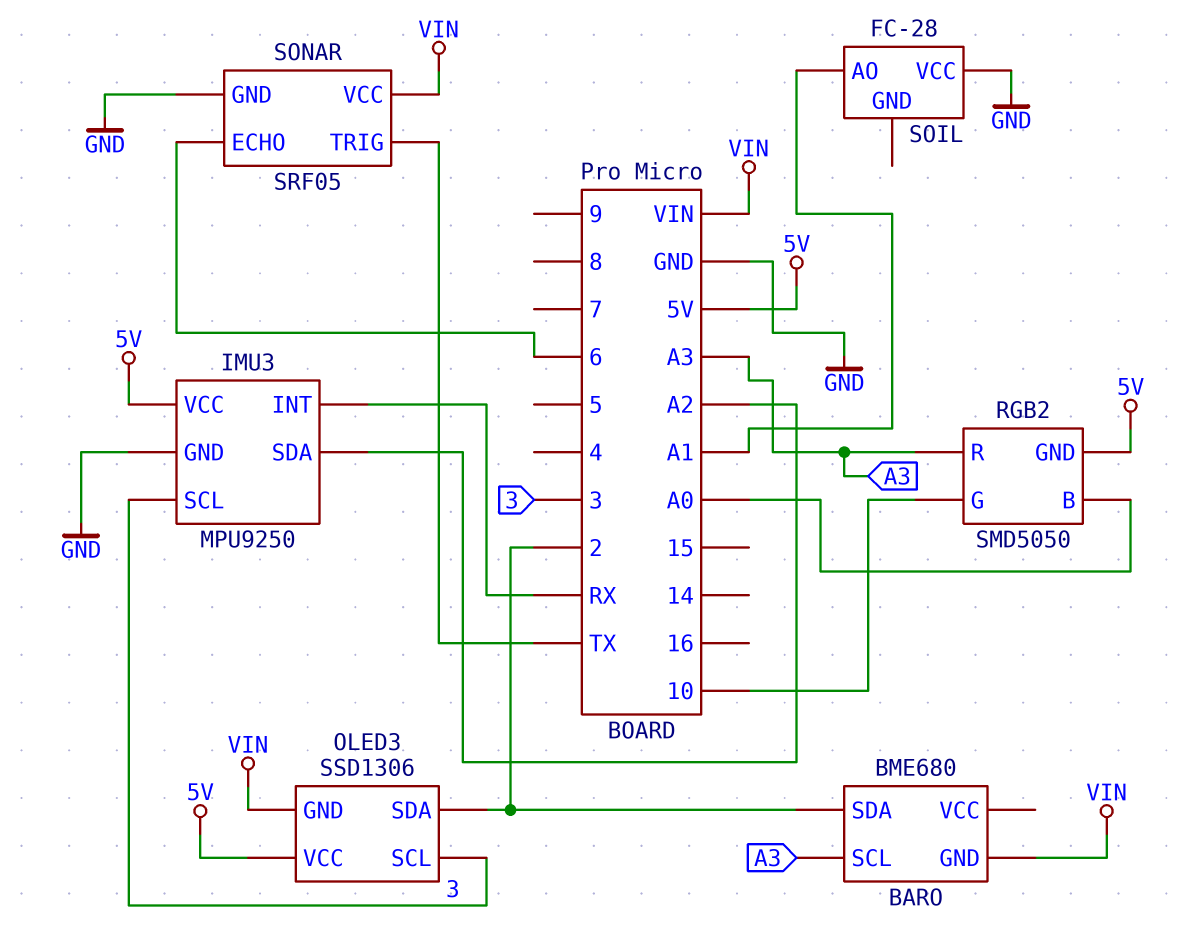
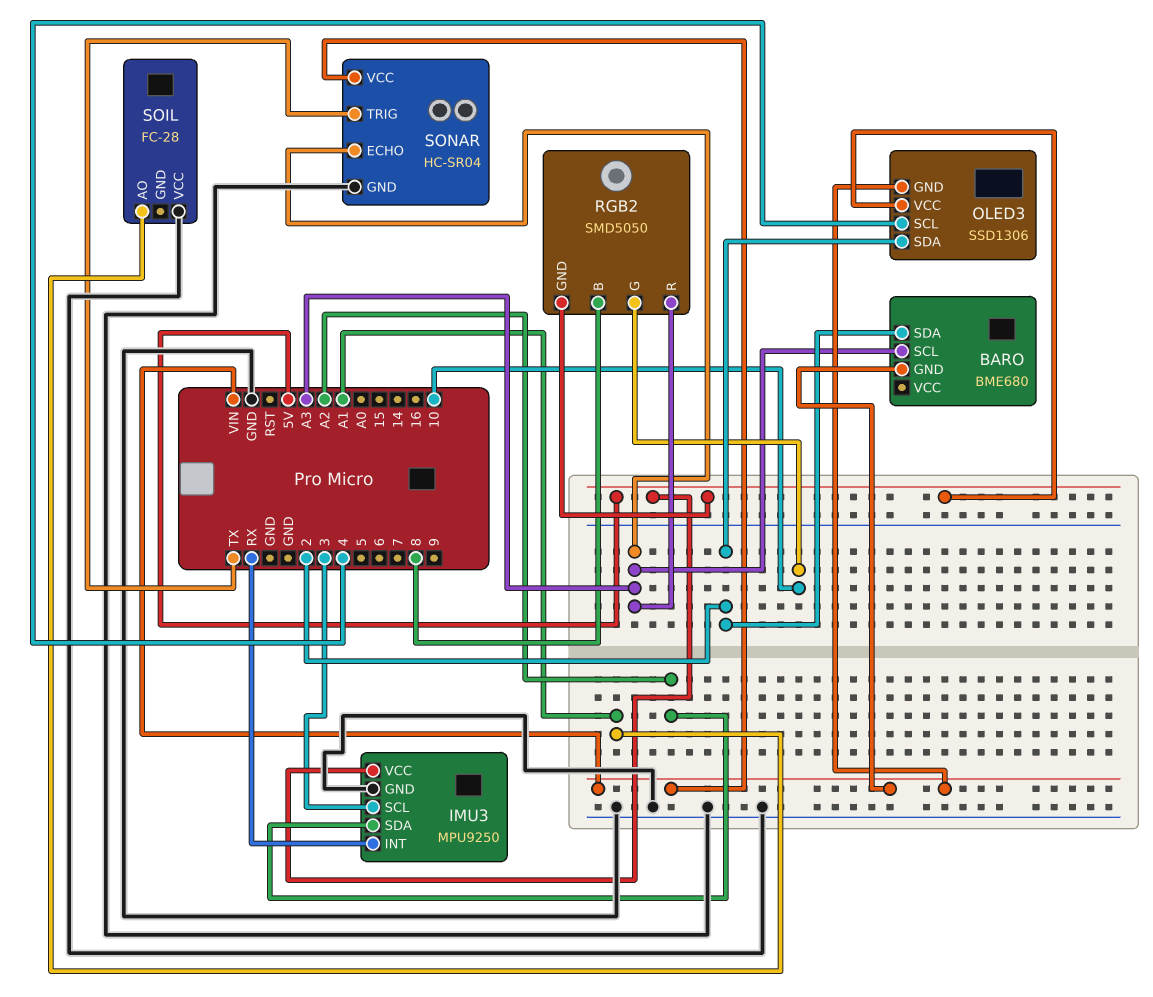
OLED3 pin SCL: 3 -> 4
RGB2 pin B: A0 -> 8
SONAR: SRF05 -> HC-SR04
SONAR pin ECHO: 6 -> A3

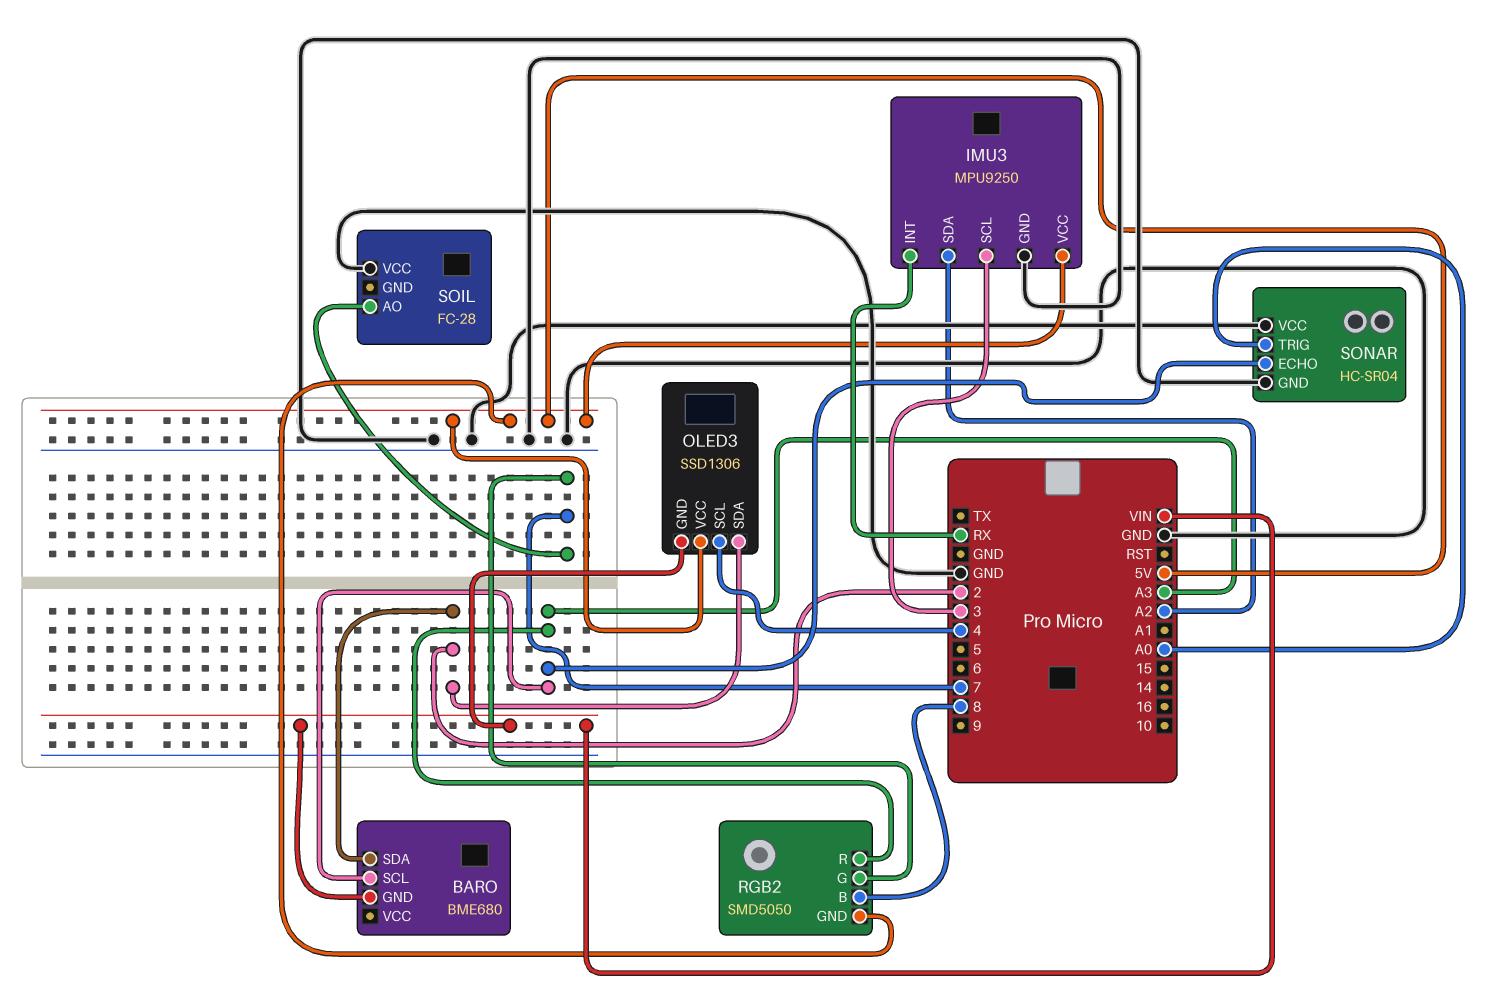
RGB2 pin G: 10 -> 7
SOIL pin AO: A1 -> 7
SONAR pin TRIG: TX -> A0
SONAR pin VCC: VIN -> GND

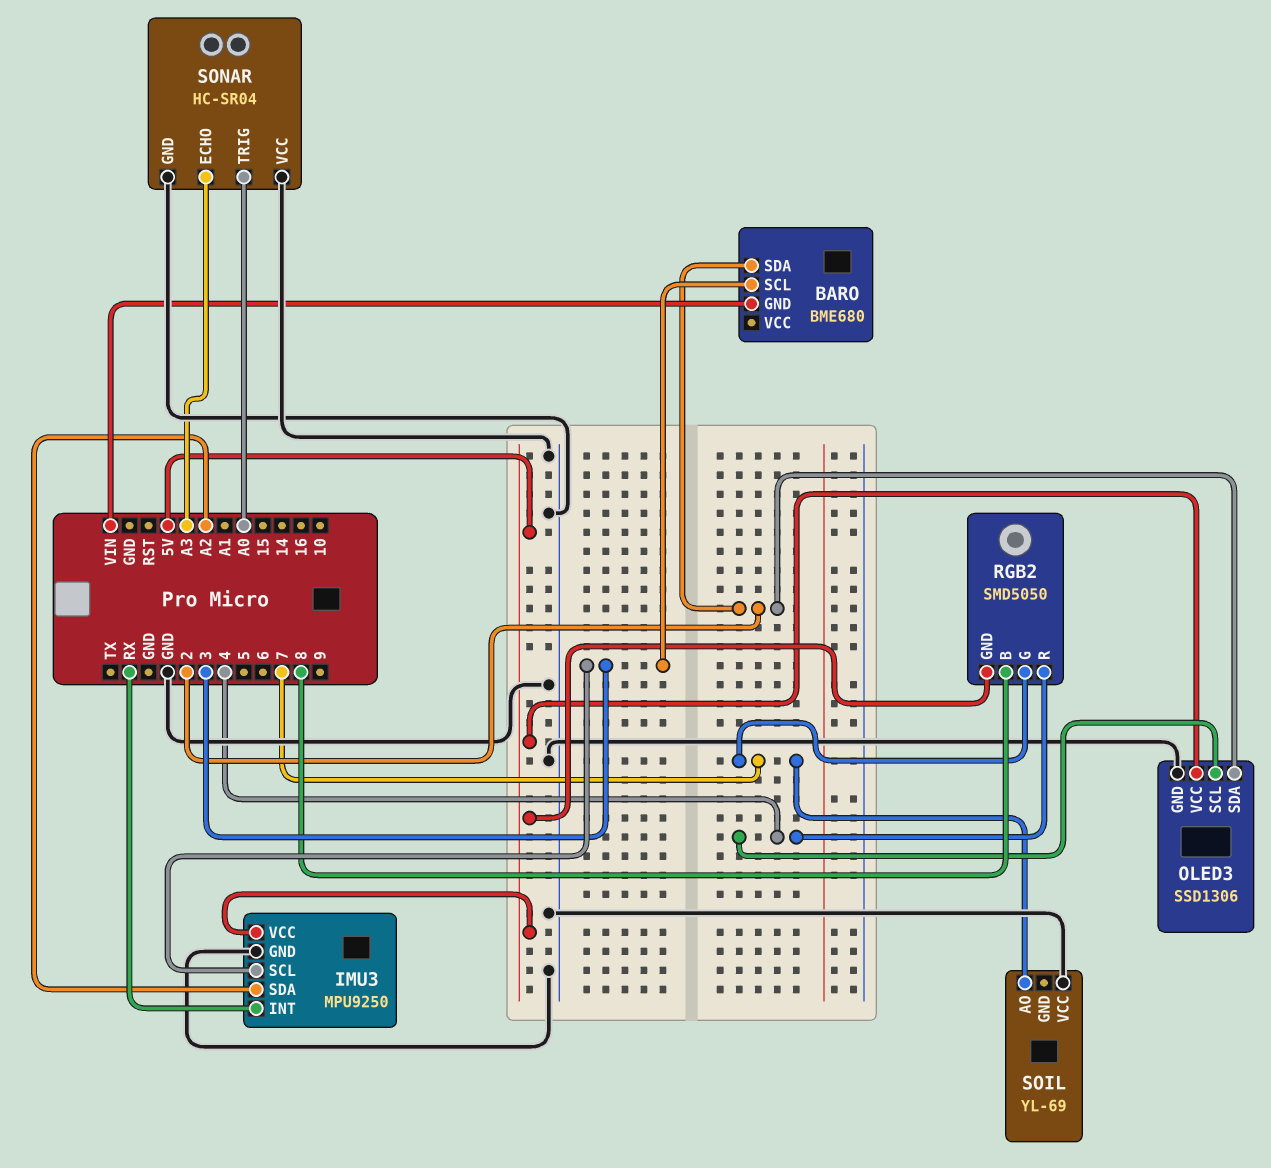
BARO pin SCL: A3 -> 3
OLED3 pin GND: VIN -> GND
RGB2 pin R: A3 -> 4
SOIL: FC-28 -> YL-69

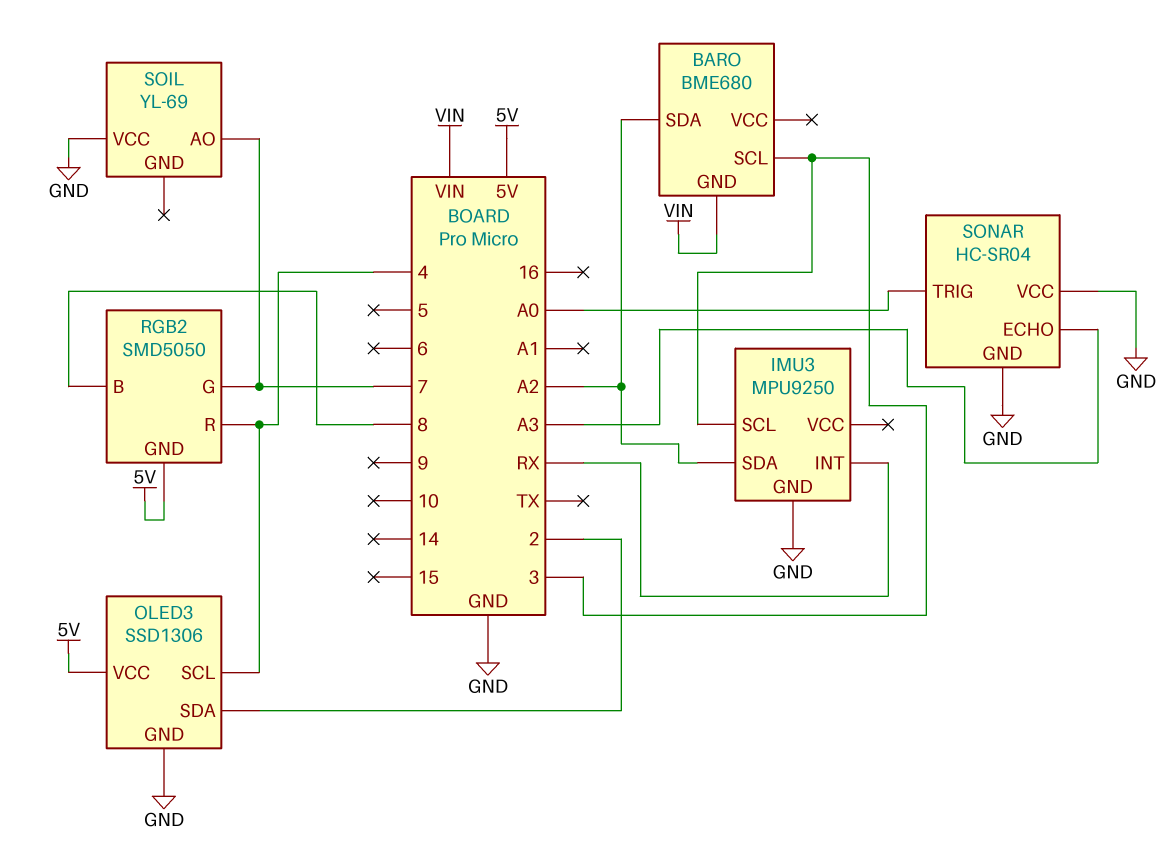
BARO pin SDA: 2 -> A2
IMU3 pin VCC: 5V -> none

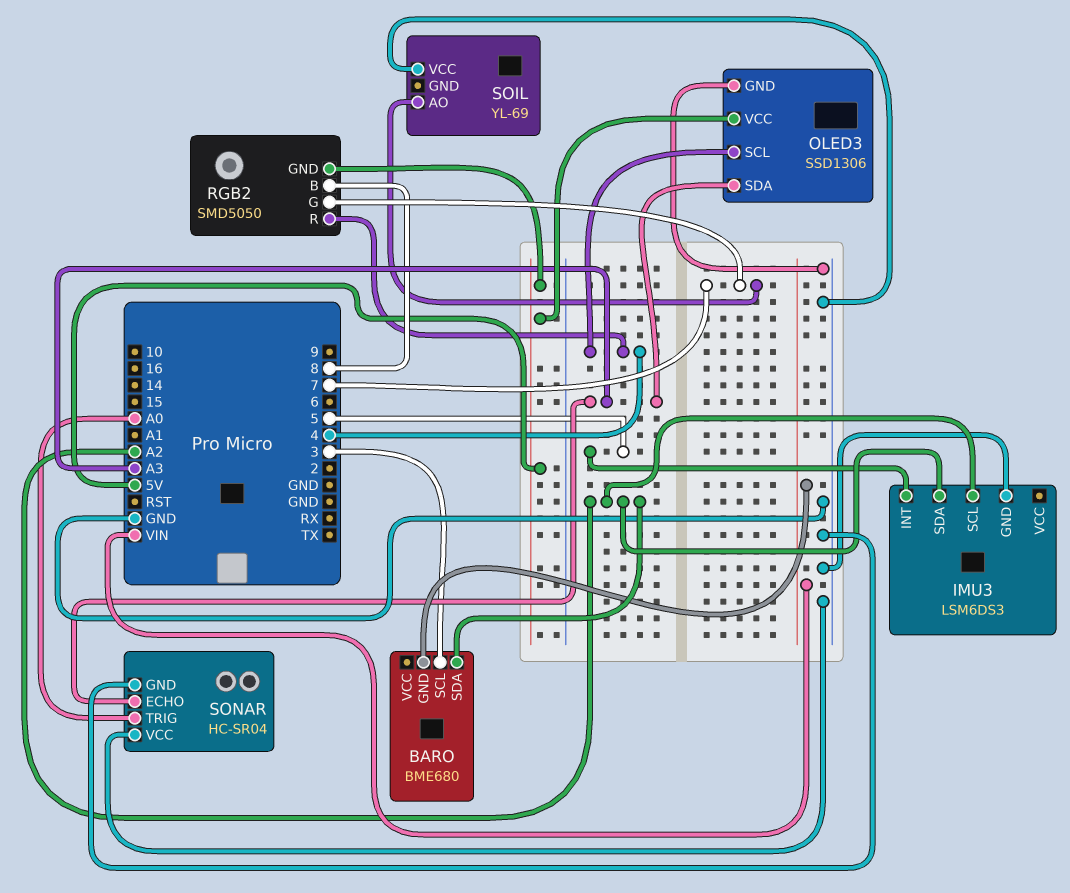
IMU3: MPU9250 -> LSM6DS3
IMU3 pin INT: RX -> 5
IMU3 pin SCL: 3 -> A2
OLED3 pin SDA: 2 -> A3

